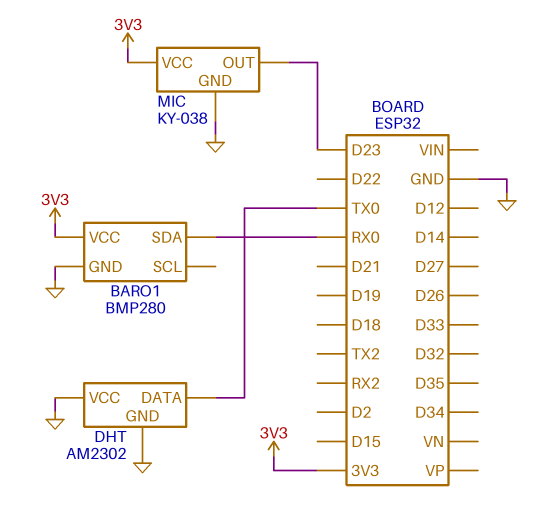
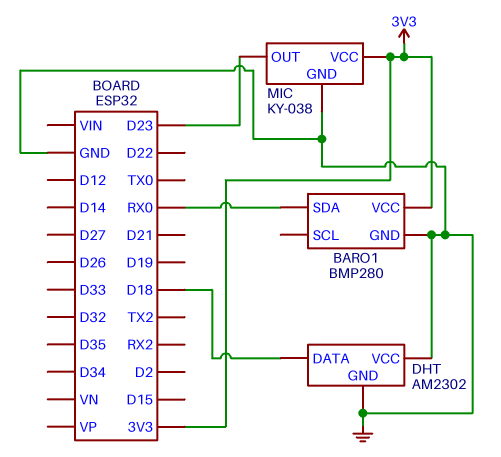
DHT pin DATA: TX0 -> D18

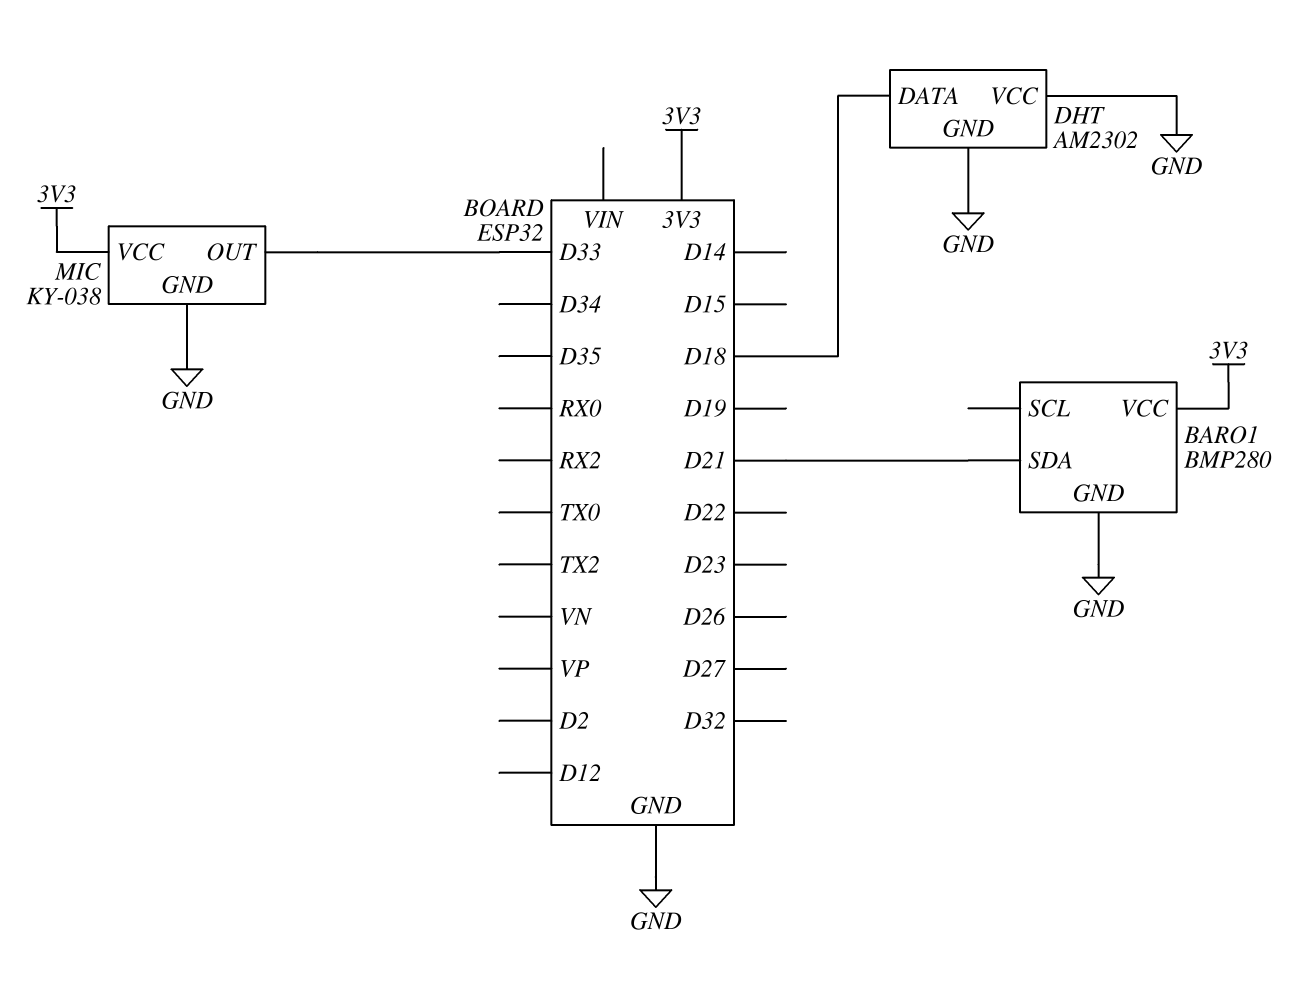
BARO1 pin SDA: RX0 -> D21
MIC pin OUT: D23 -> D33

